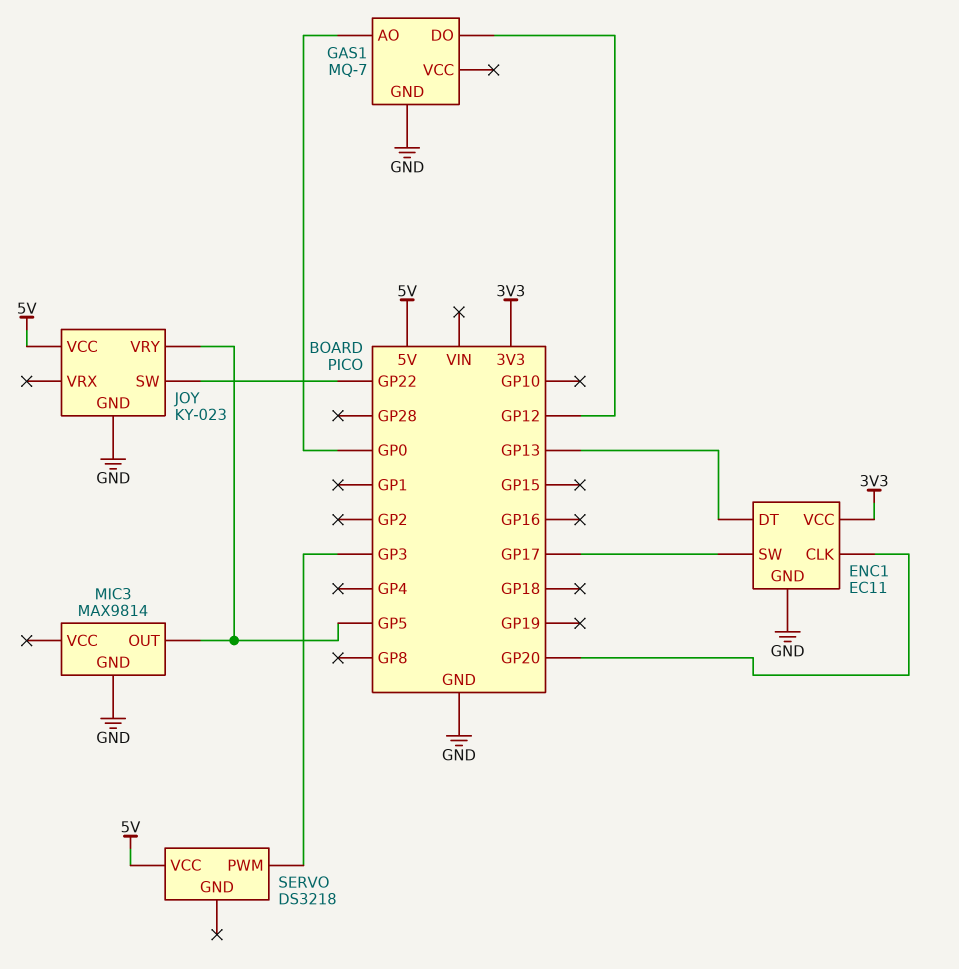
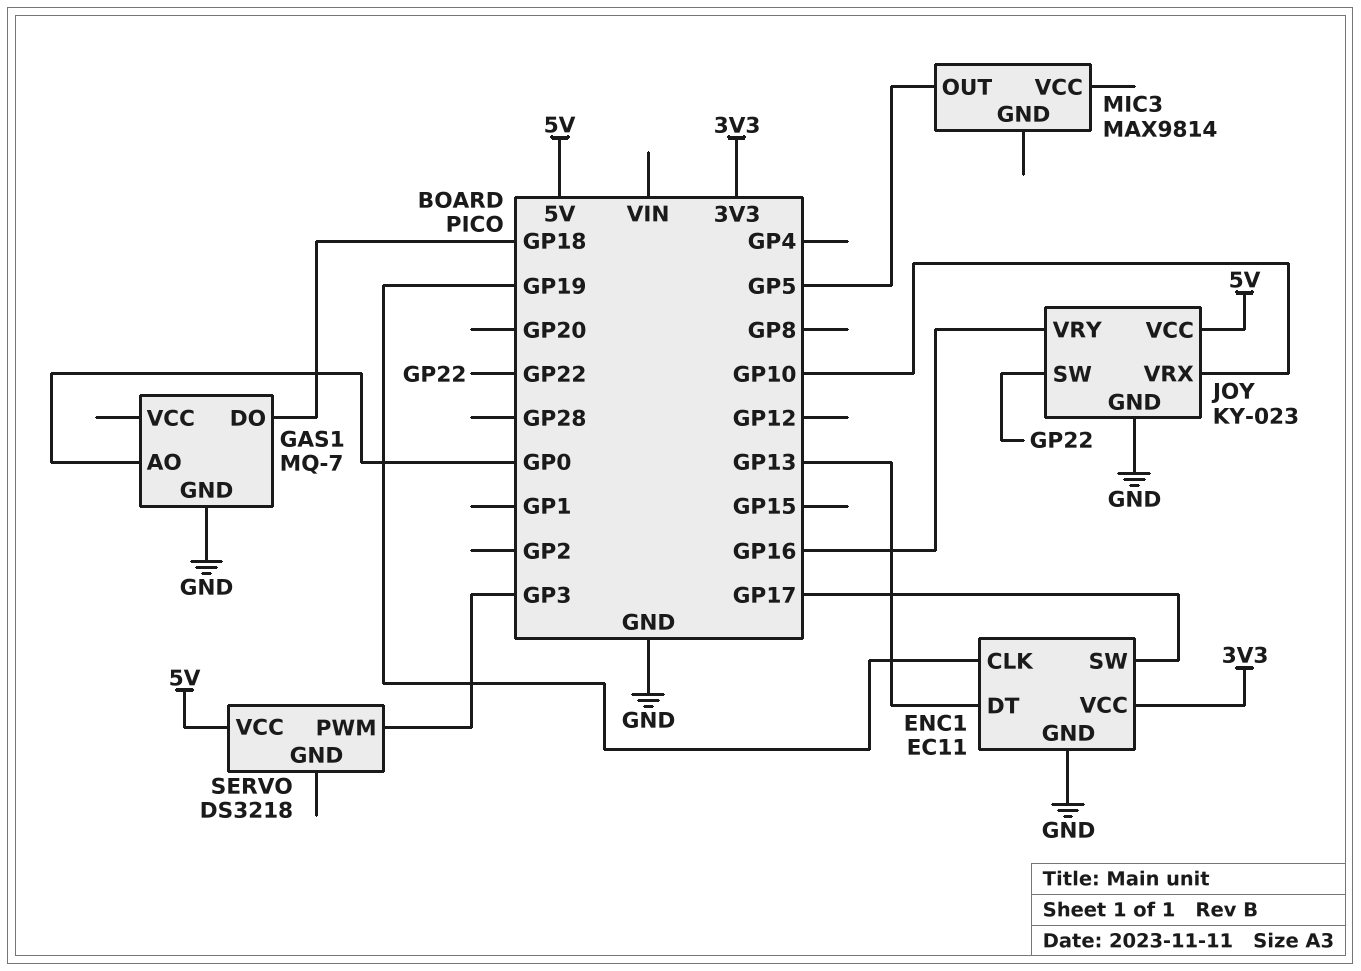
ENC1 pin CLK: GP20 -> GP19
GAS1 pin DO: GP12 -> GP18
JOY pin VRX: none -> GP10
JOY pin VRY: GP5 -> GP16
MIC3 pin GND: GND -> none

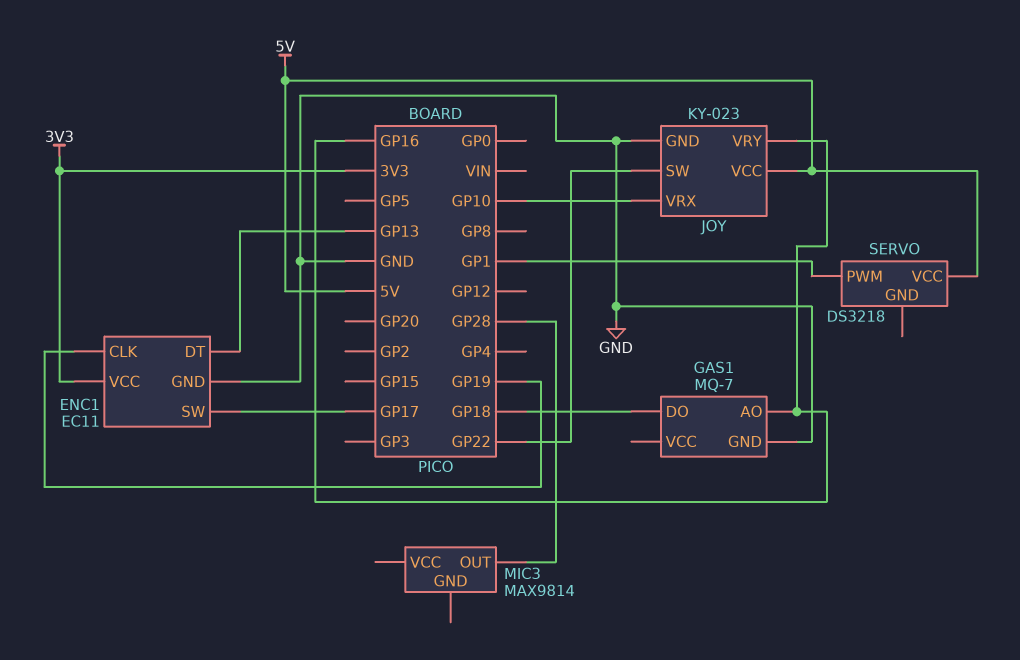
GAS1 pin AO: GP0 -> GP16
MIC3 pin OUT: GP5 -> GP28
SERVO pin PWM: GP3 -> GP1

